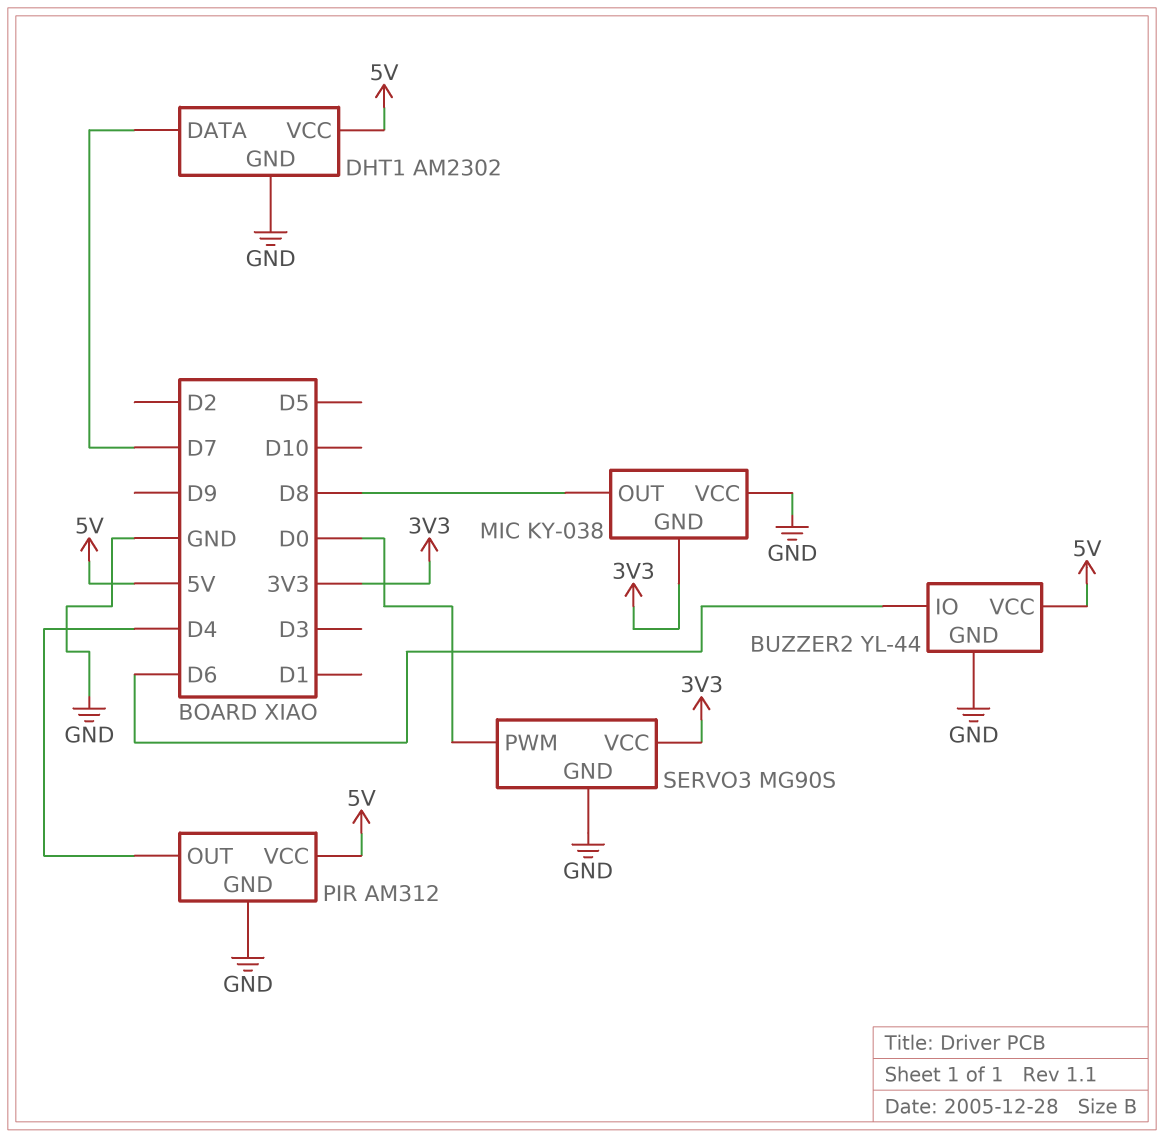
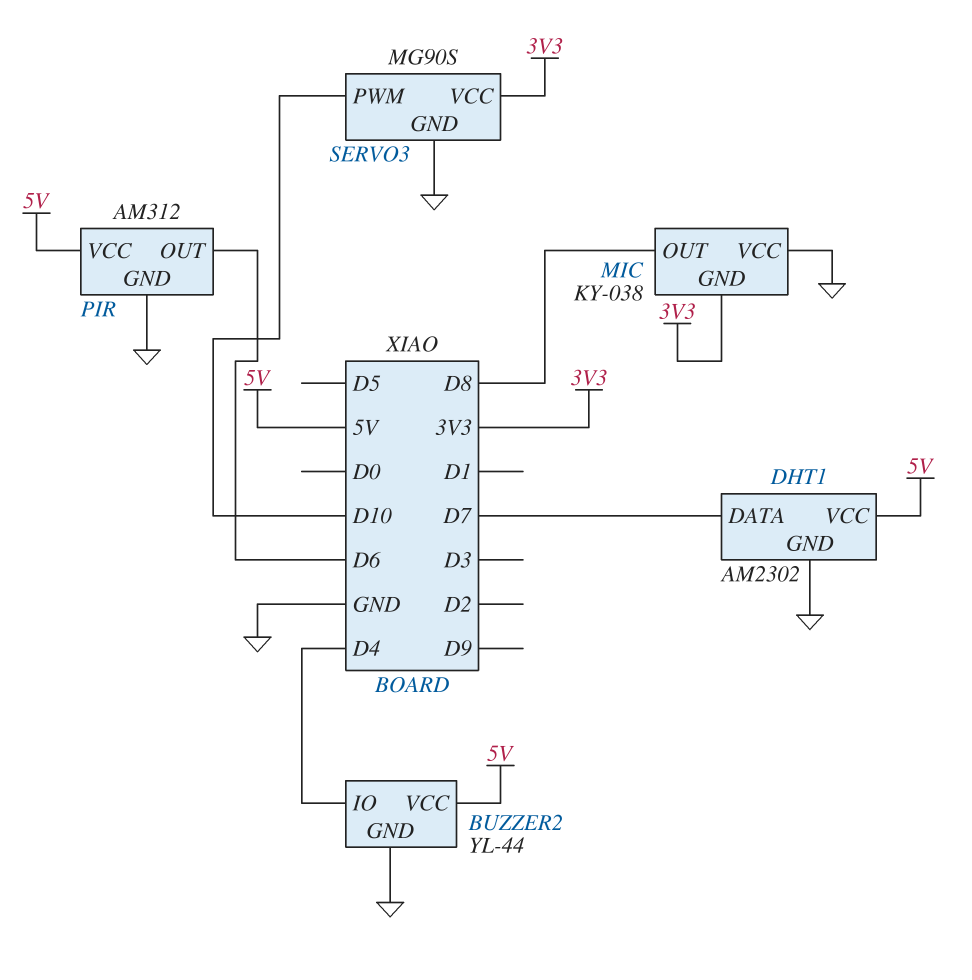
BUZZER2 pin IO: D6 -> D4
PIR pin OUT: D4 -> D6
SERVO3 pin PWM: D0 -> D10

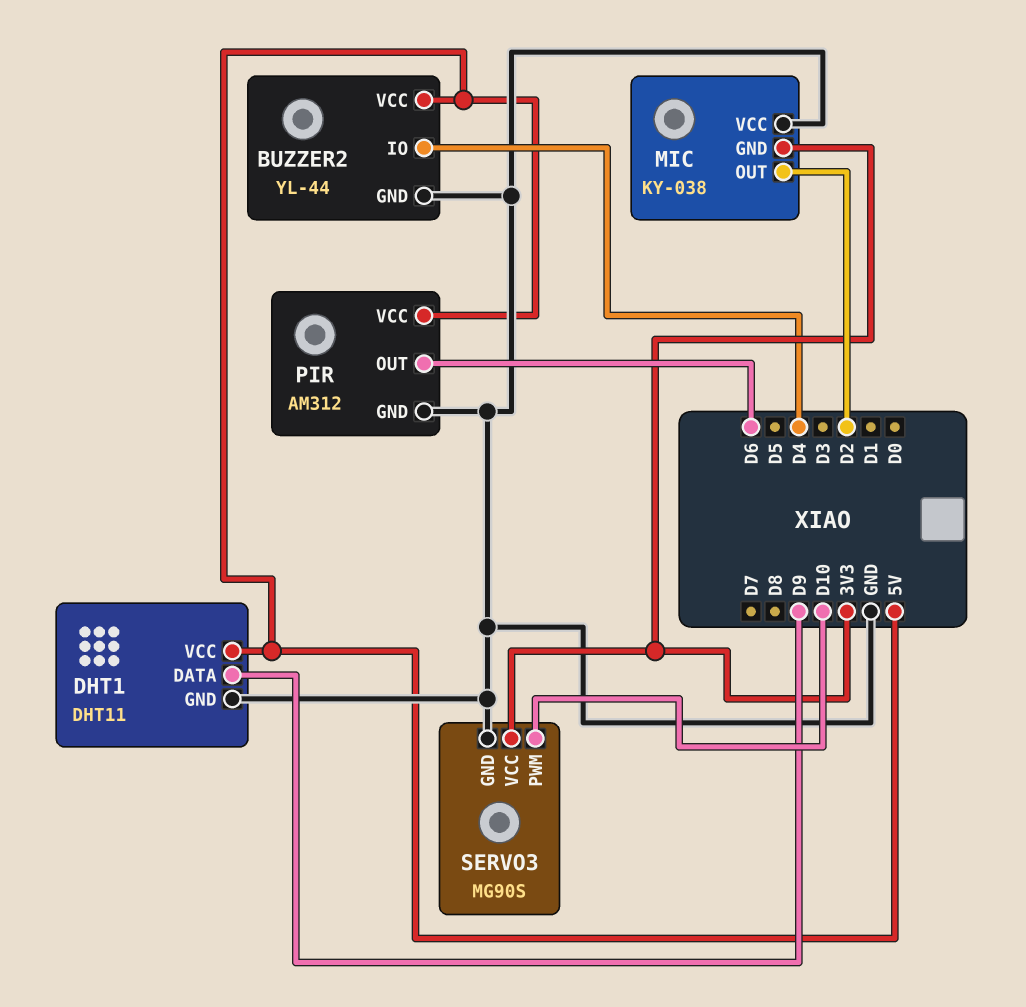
DHT1: AM2302 -> DHT11
DHT1 pin DATA: D7 -> D9
MIC pin OUT: D8 -> D2

